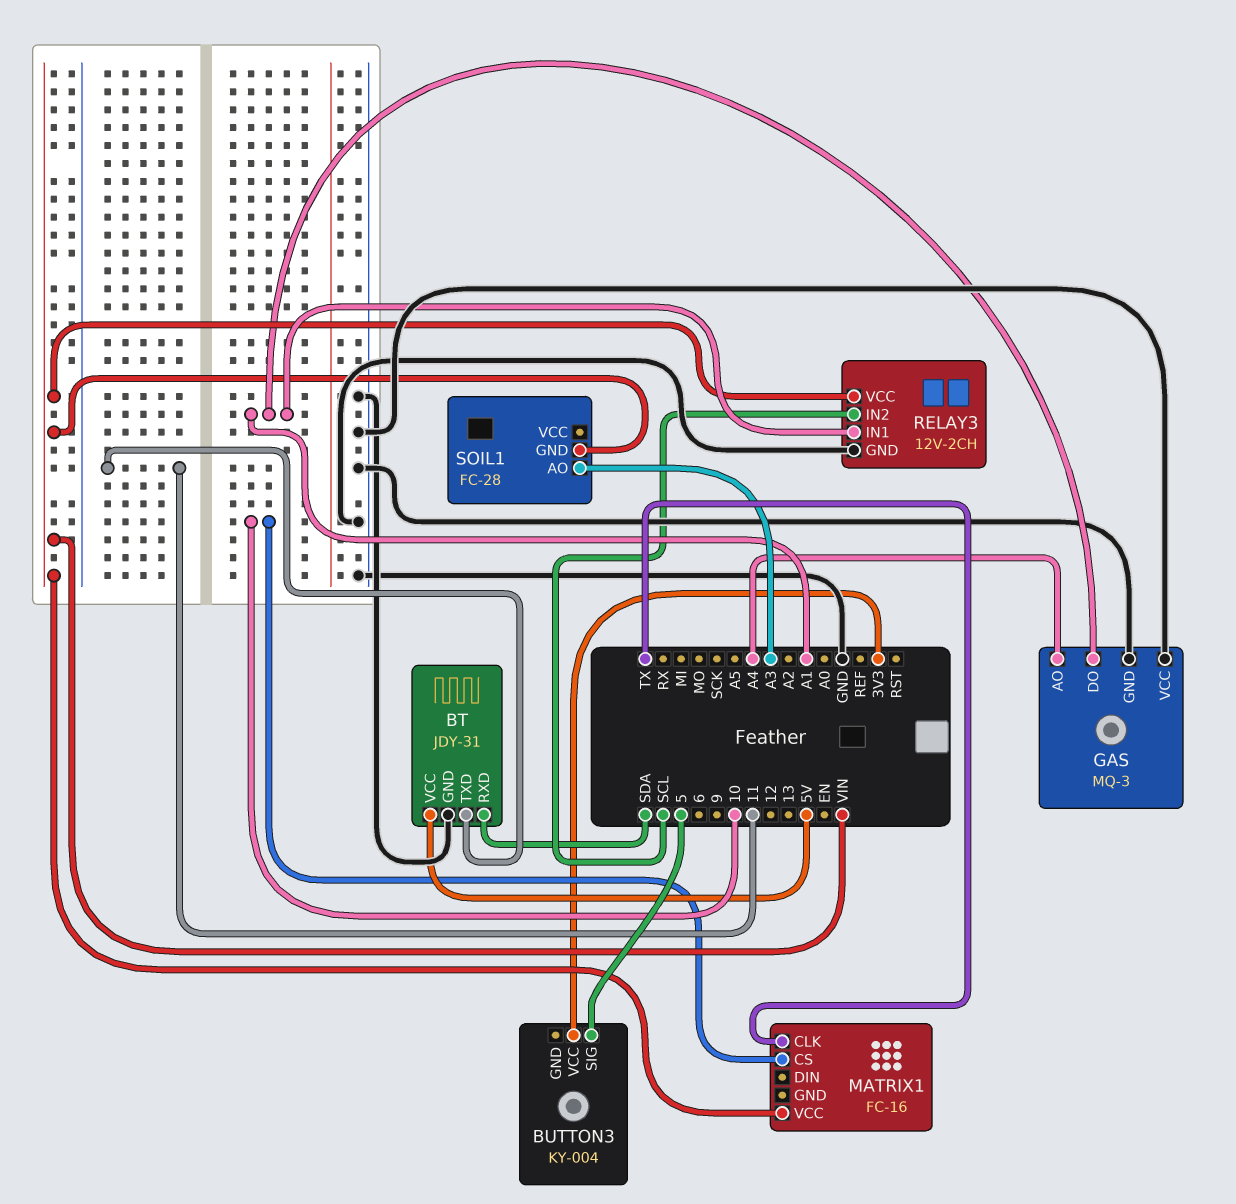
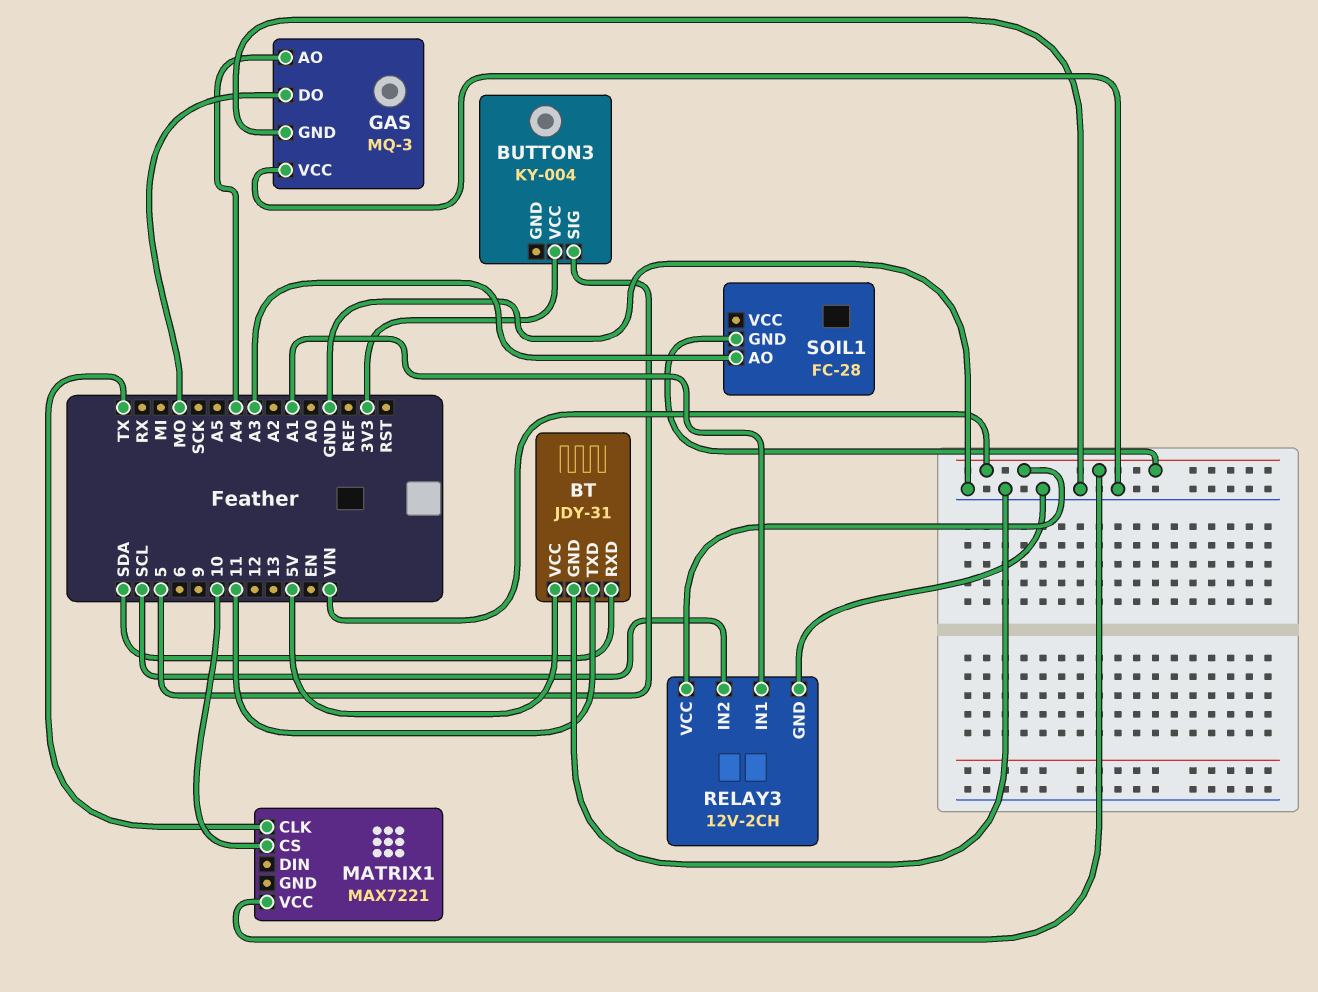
GAS pin DO: A1 -> MO
MATRIX1: FC-16 -> MAX7221

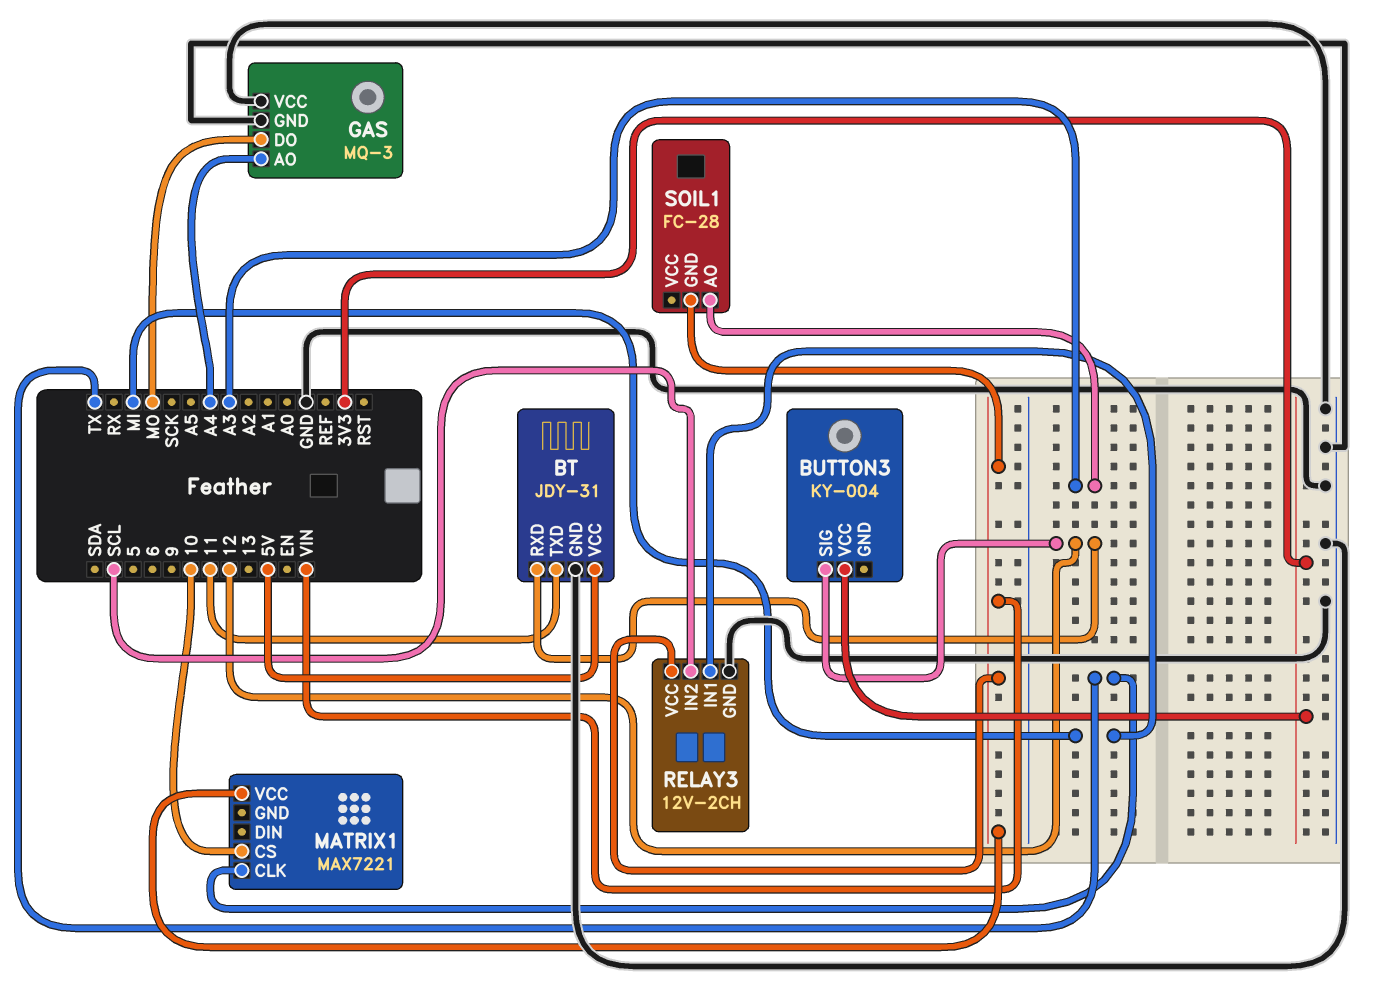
BT pin RXD: SDA -> 12
BUTTON3 pin SIG: 5 -> 12
RELAY3 pin IN1: A1 -> MI

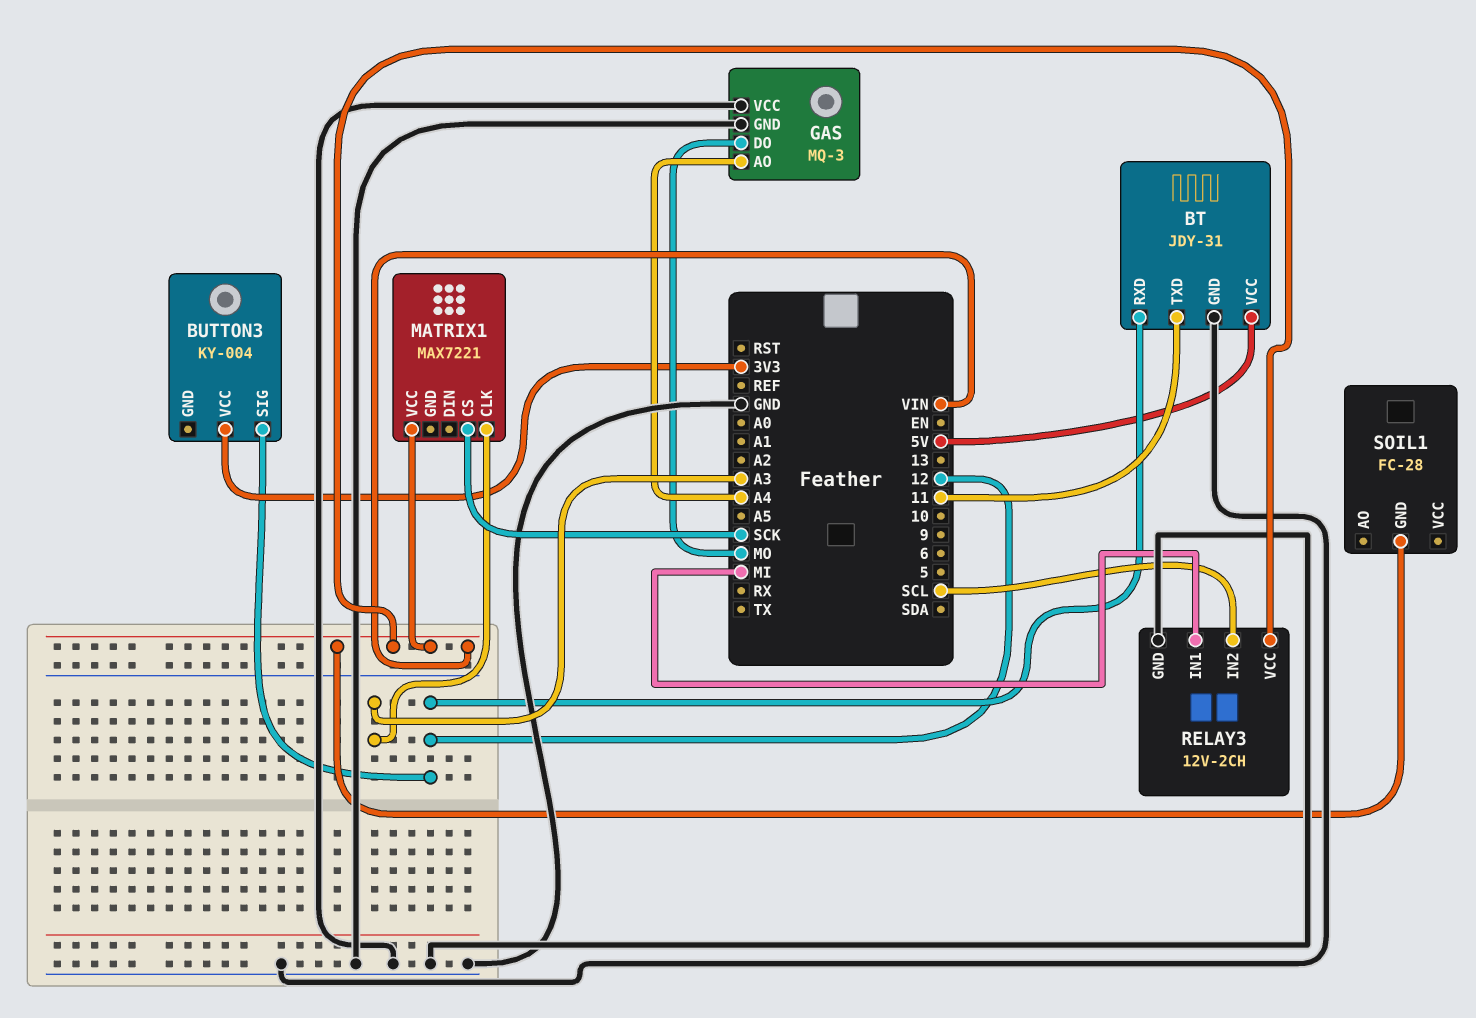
MATRIX1 pin CLK: TX -> A3
MATRIX1 pin CS: 10 -> SCK
SOIL1 pin AO: A3 -> none

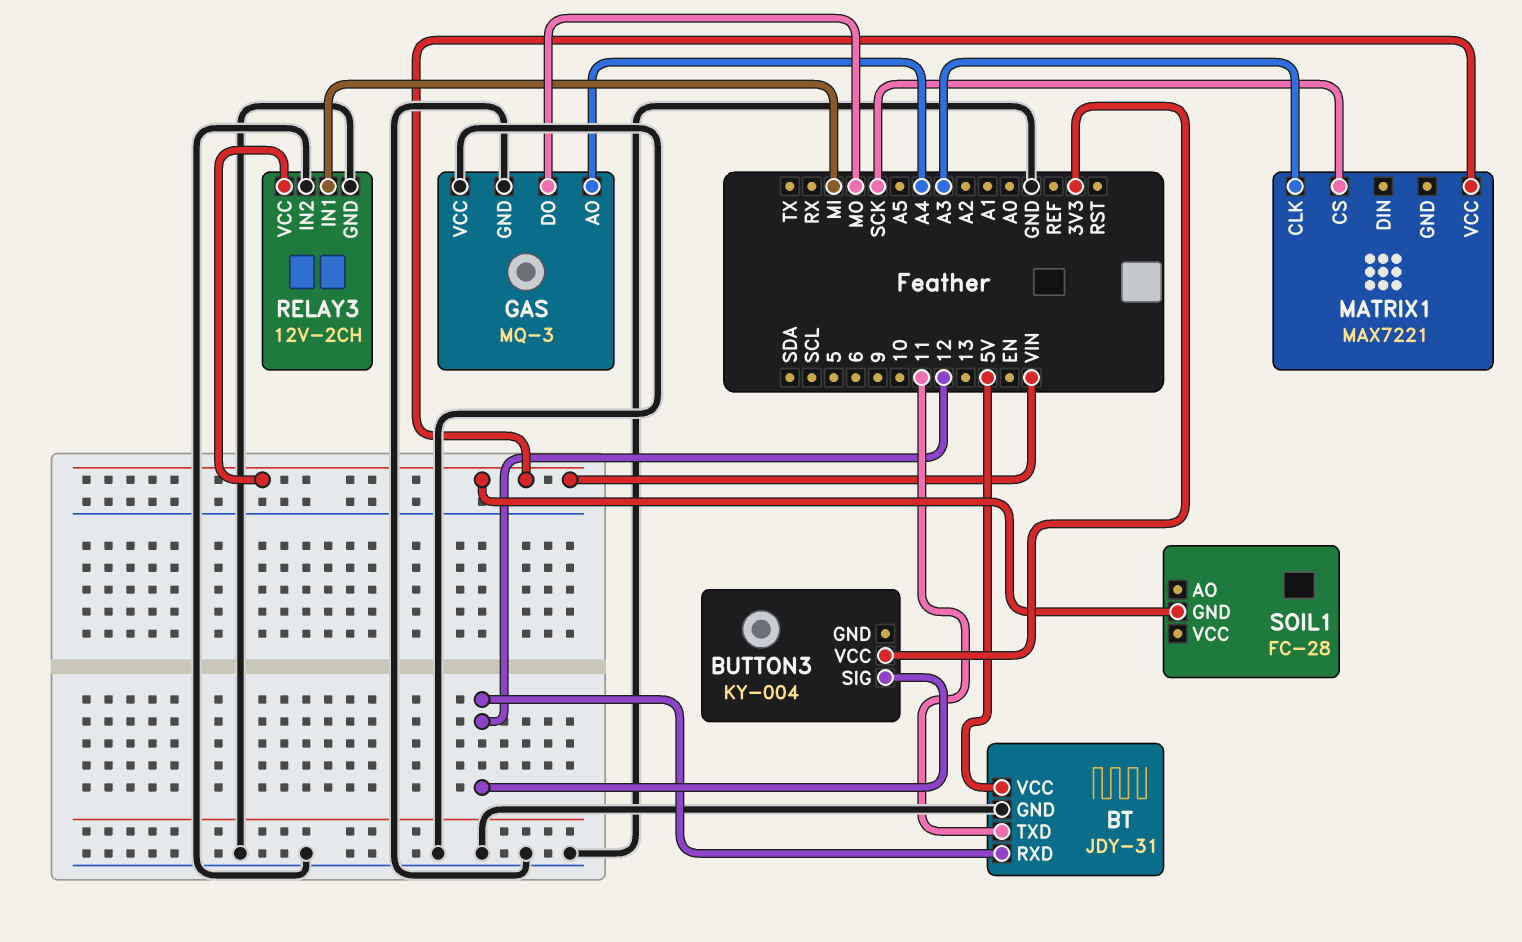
RELAY3 pin IN2: SCL -> GND

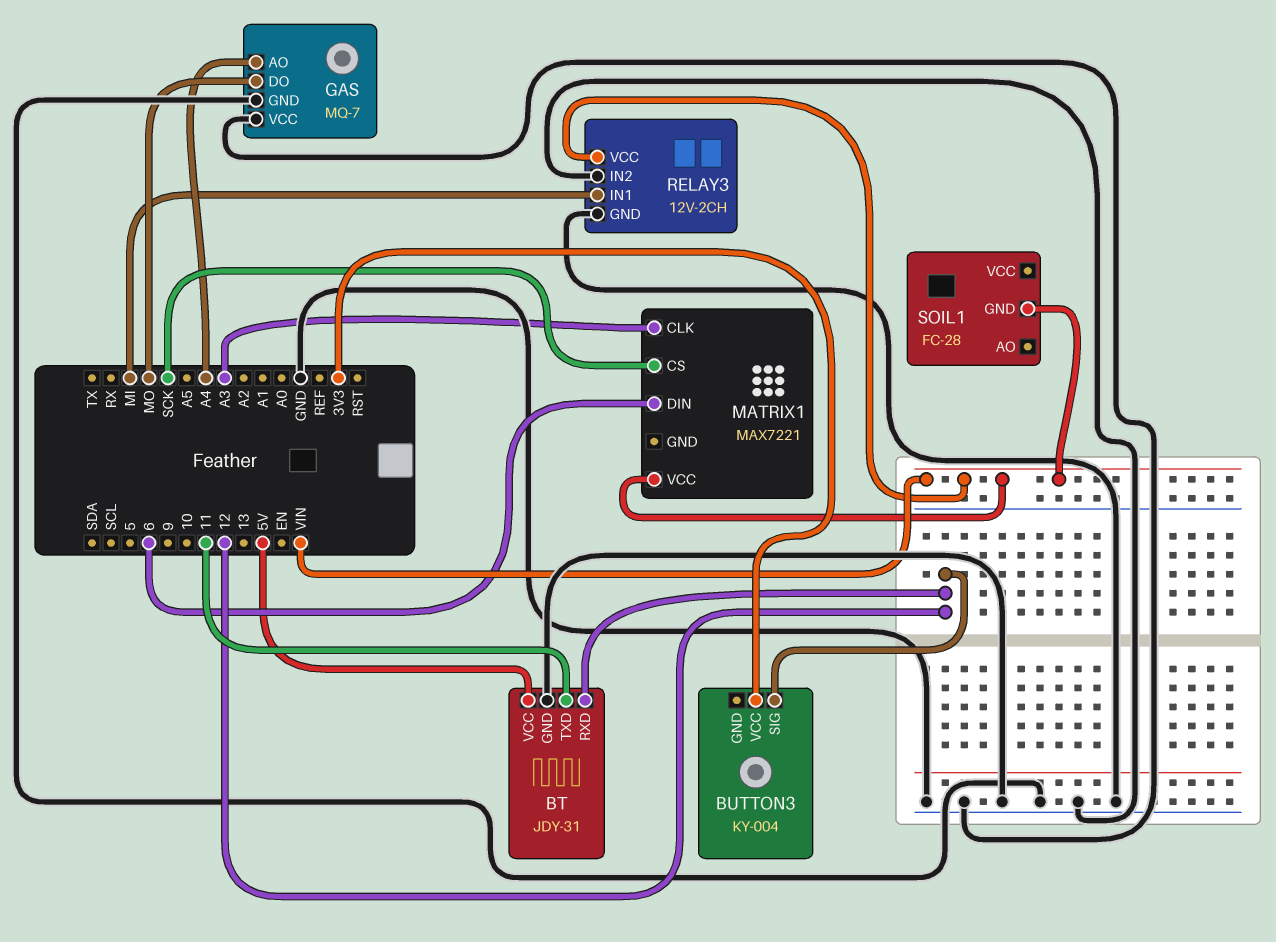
GAS: MQ-3 -> MQ-7
MATRIX1 pin DIN: none -> 6

